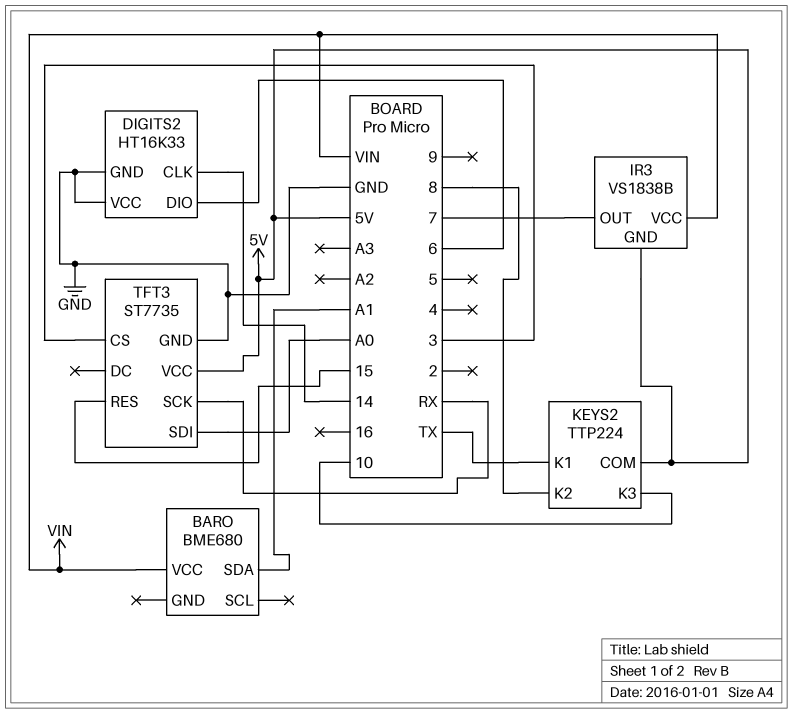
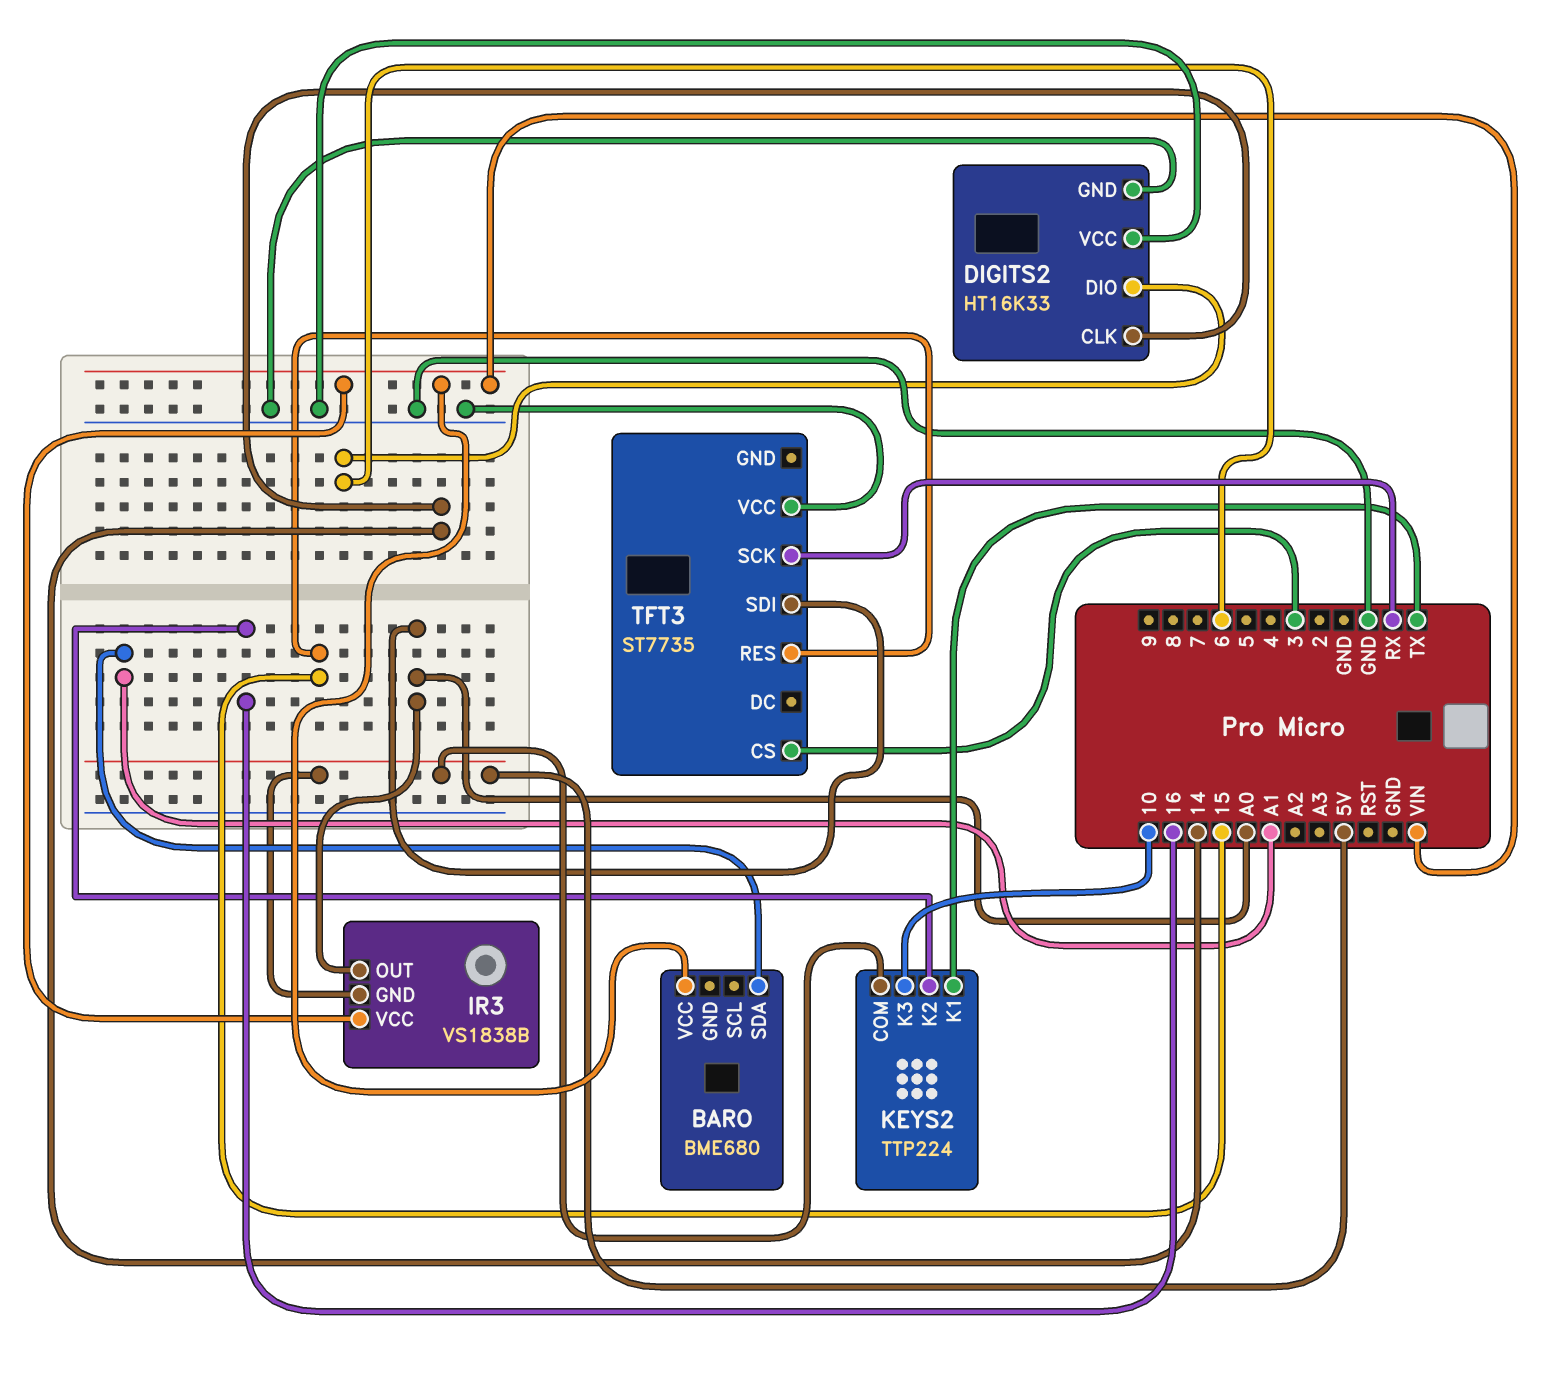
IR3 pin OUT: 7 -> A0
KEYS2 pin K2: 8 -> 16
TFT3 pin GND: GND -> none
TFT3 pin VCC: 5V -> GND

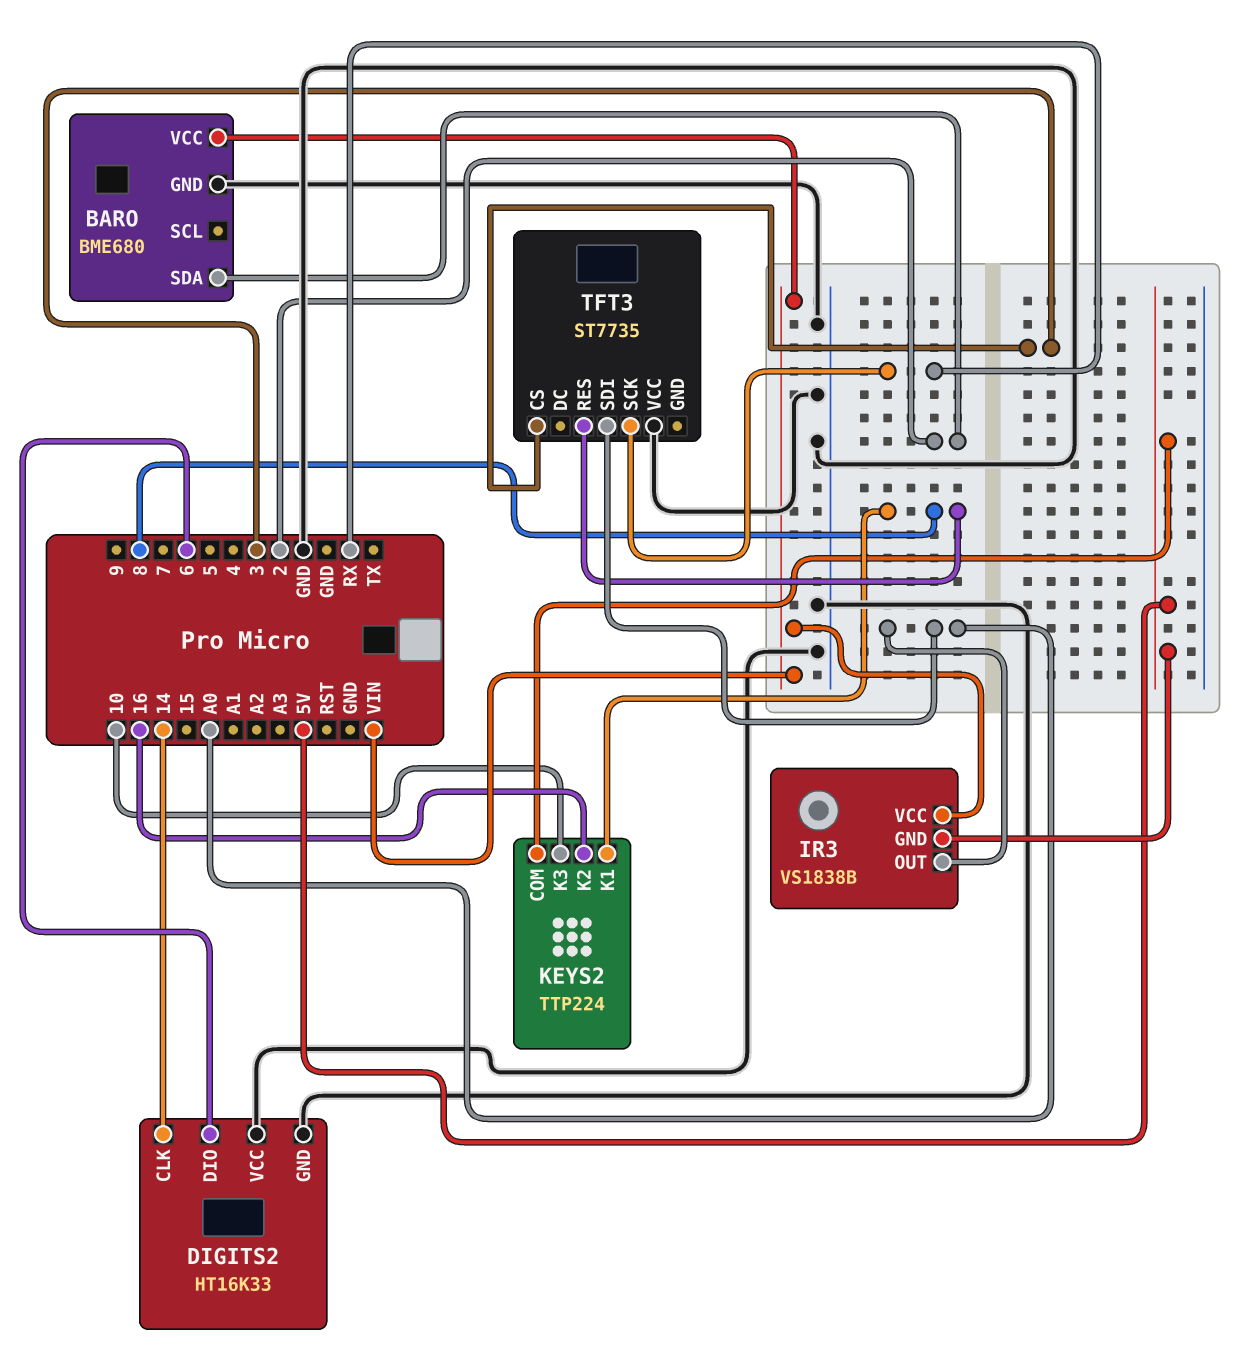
BARO pin GND: none -> GND
BARO pin SDA: A1 -> 2
KEYS2 pin K1: TX -> 8
TFT3 pin RES: 15 -> 8

